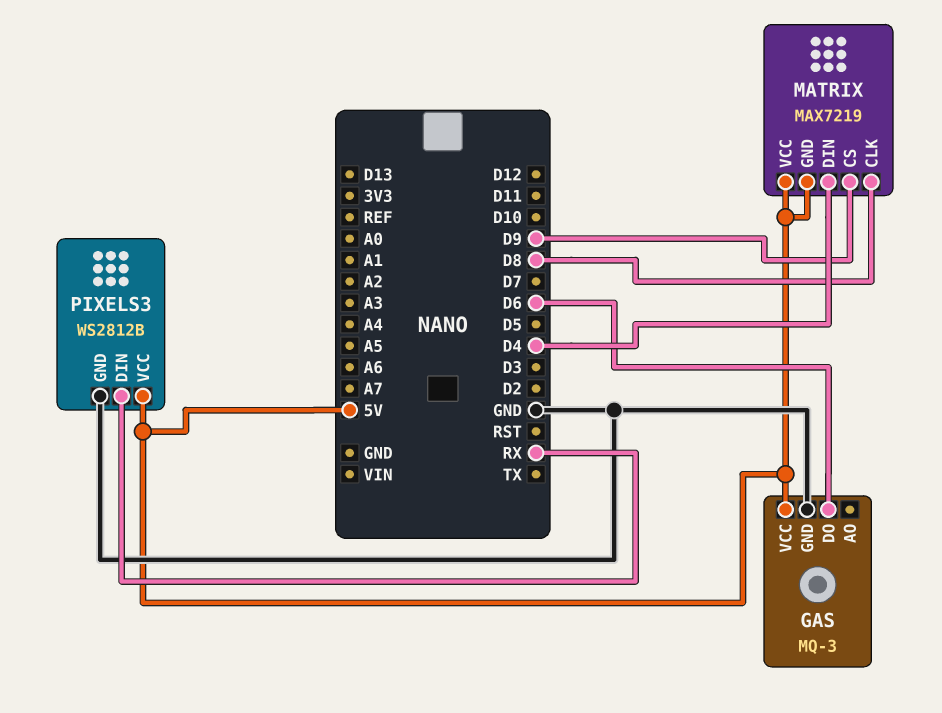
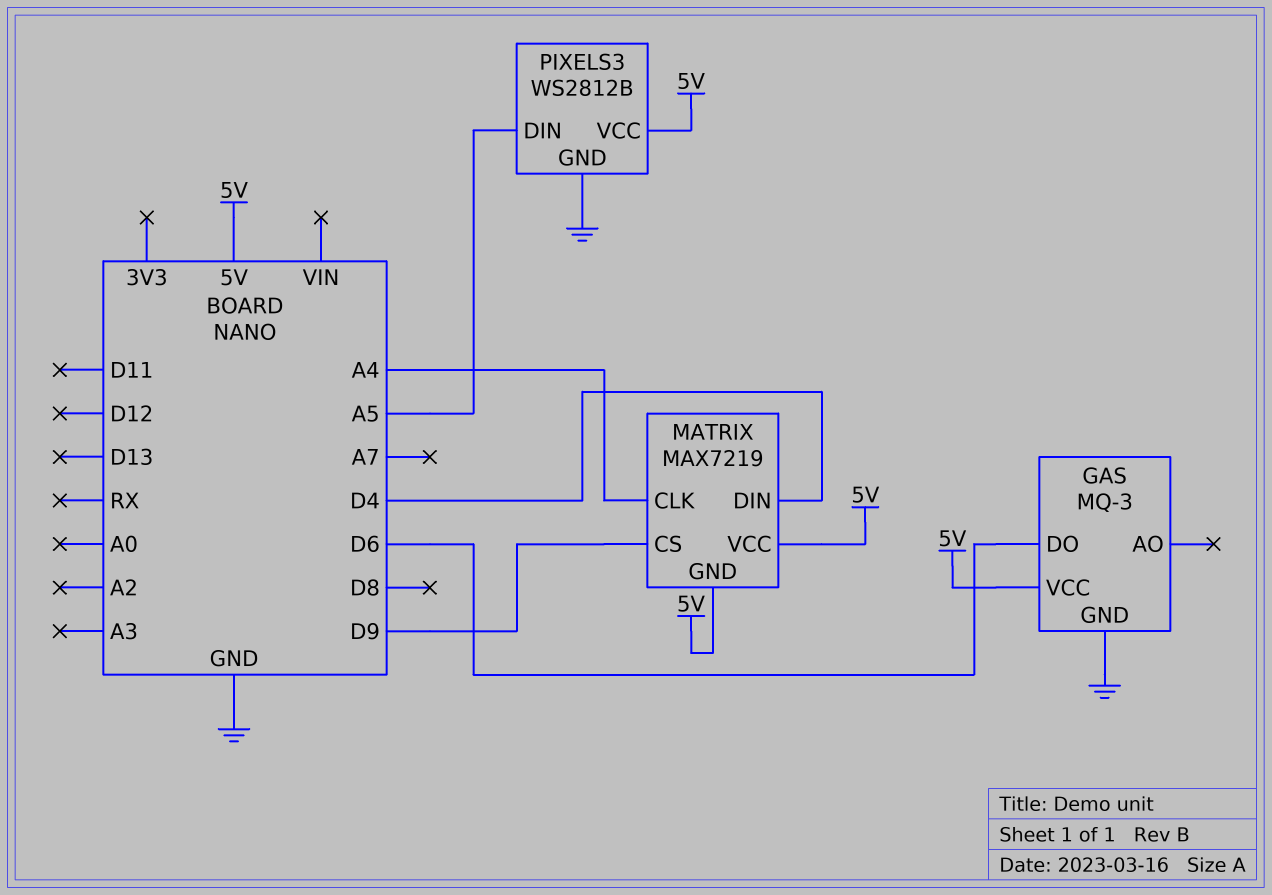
MATRIX pin CLK: D8 -> A4
PIXELS3 pin DIN: RX -> A5

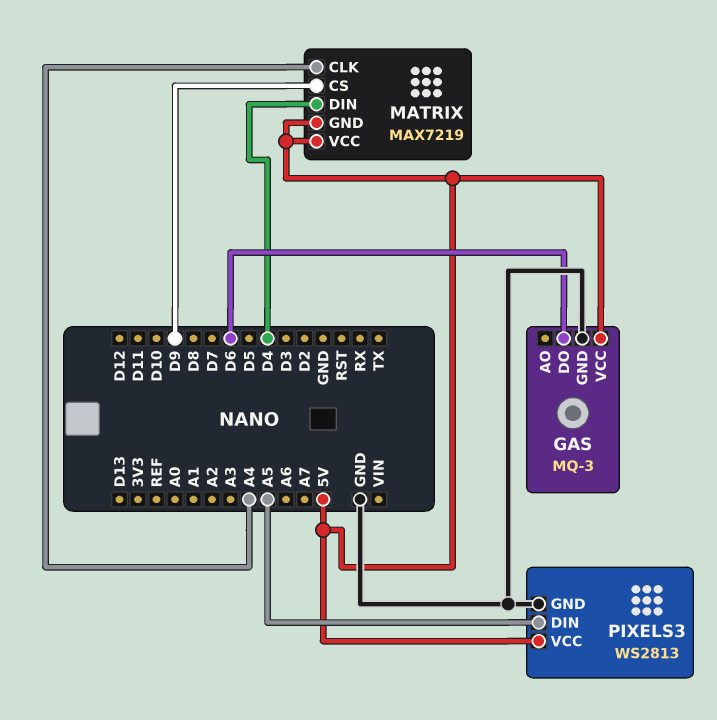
PIXELS3: WS2812B -> WS2813

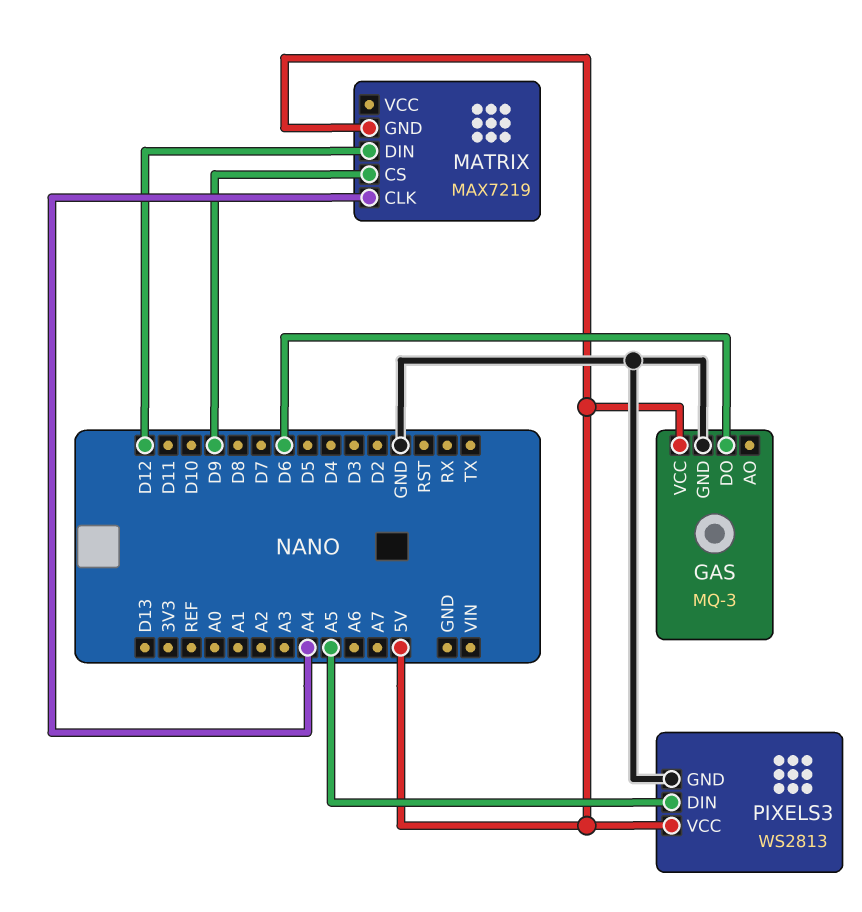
MATRIX pin DIN: D4 -> D12
MATRIX pin VCC: 5V -> none

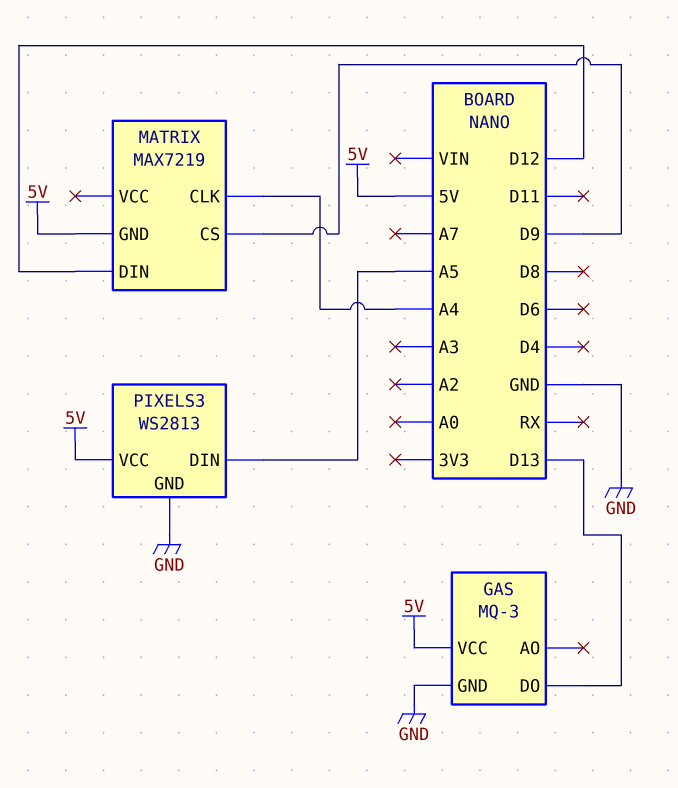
GAS pin DO: D6 -> D13

